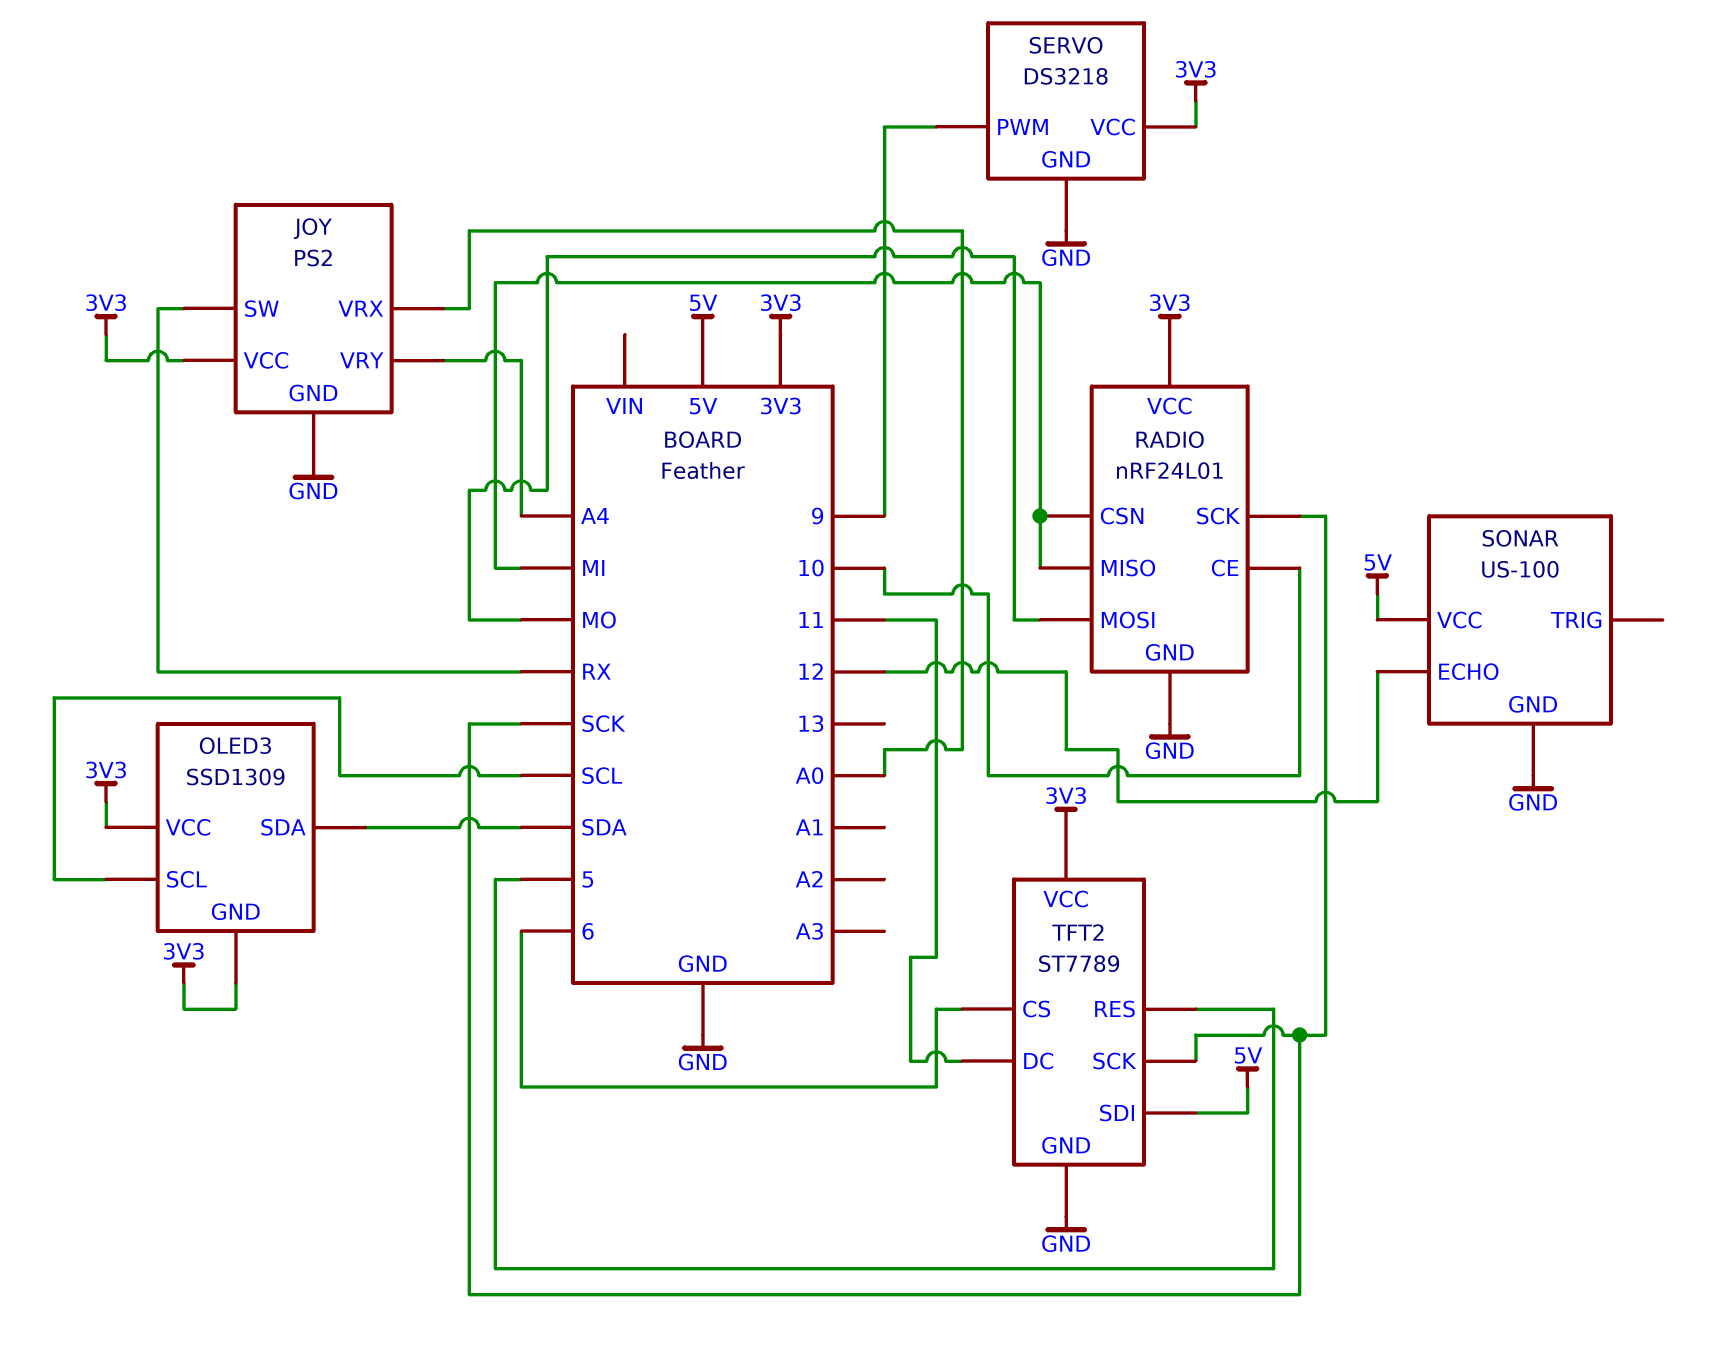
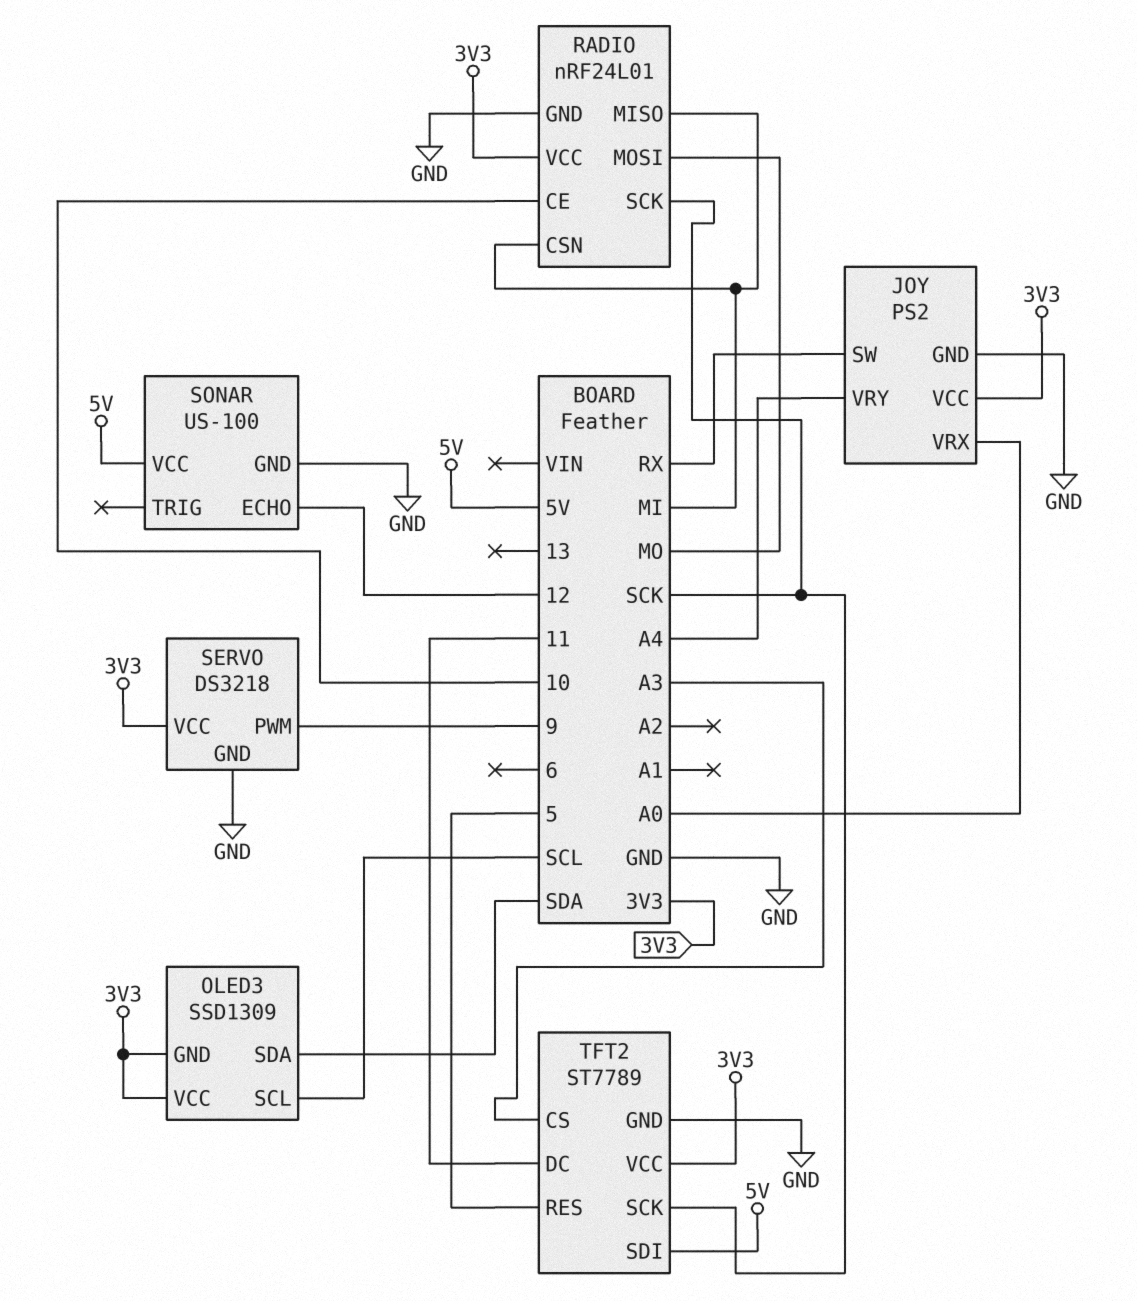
TFT2 pin CS: 6 -> A3

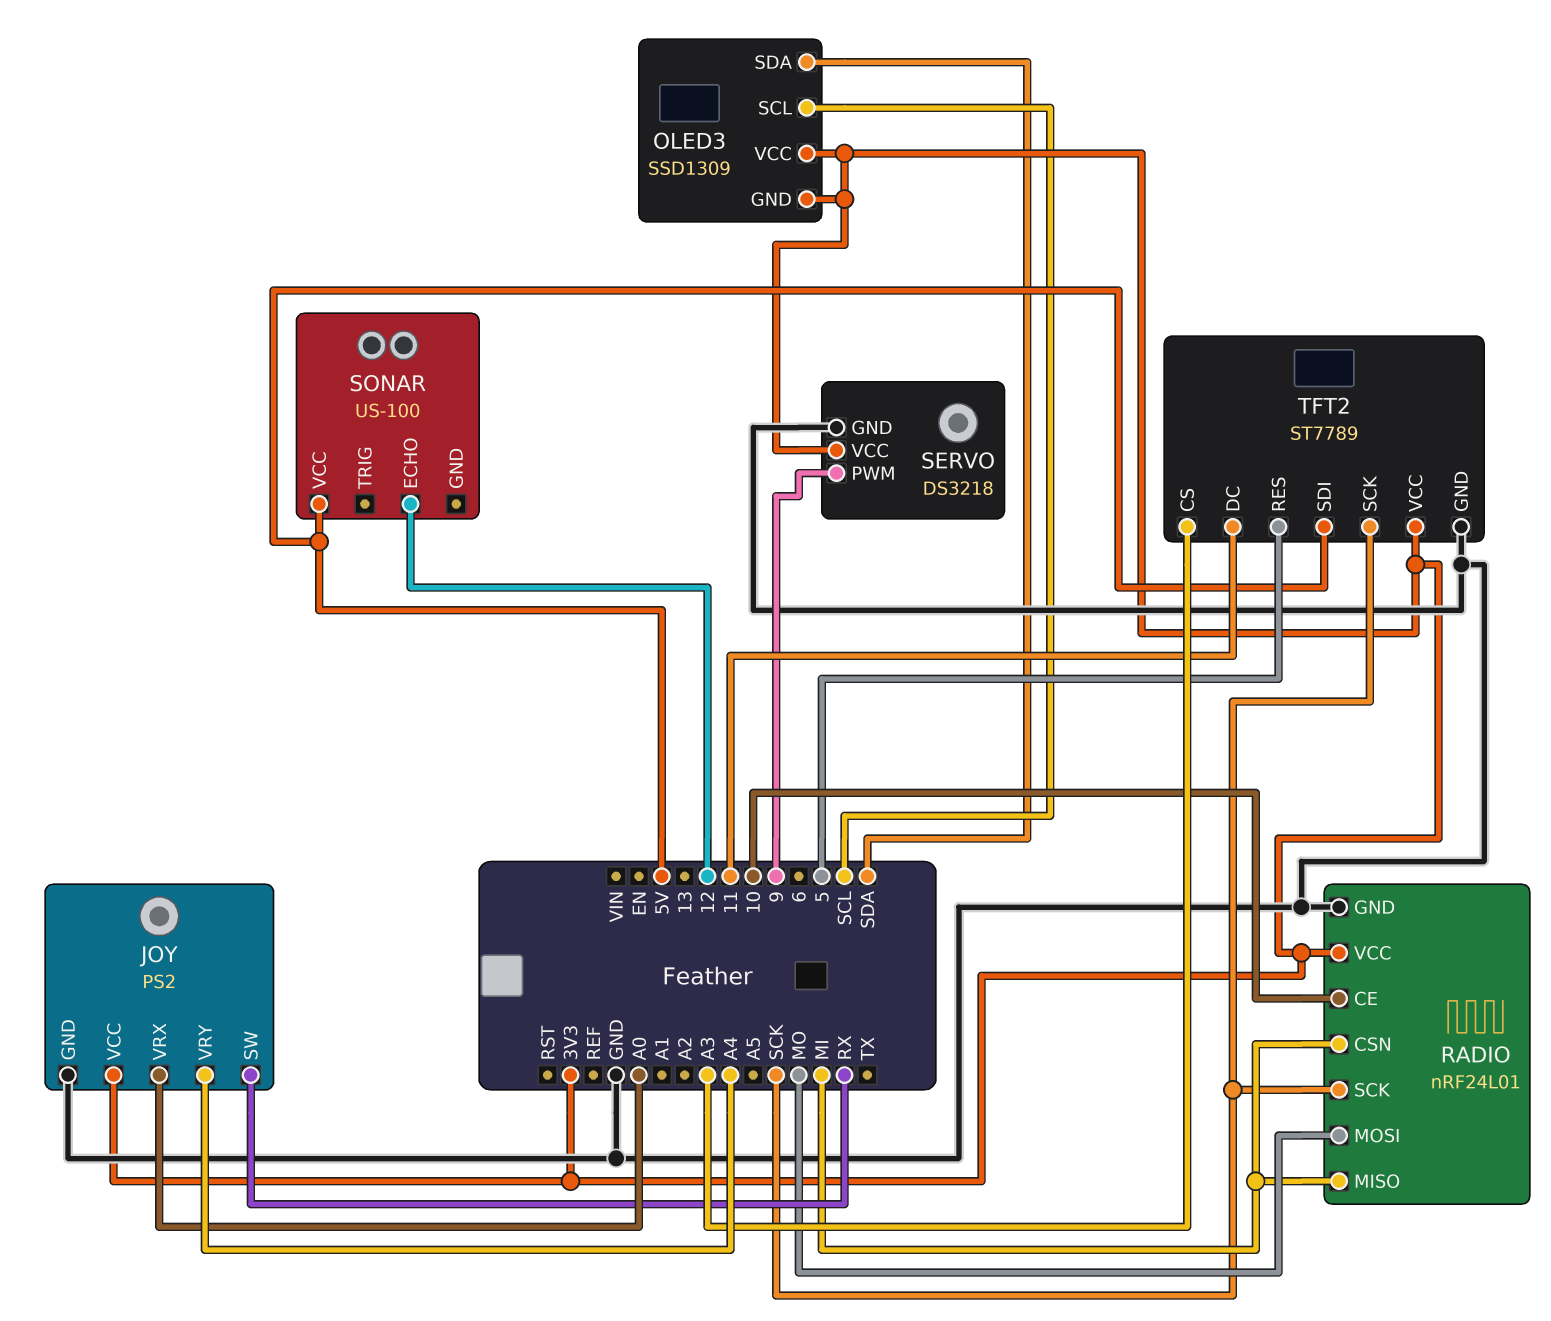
SONAR pin GND: GND -> none

